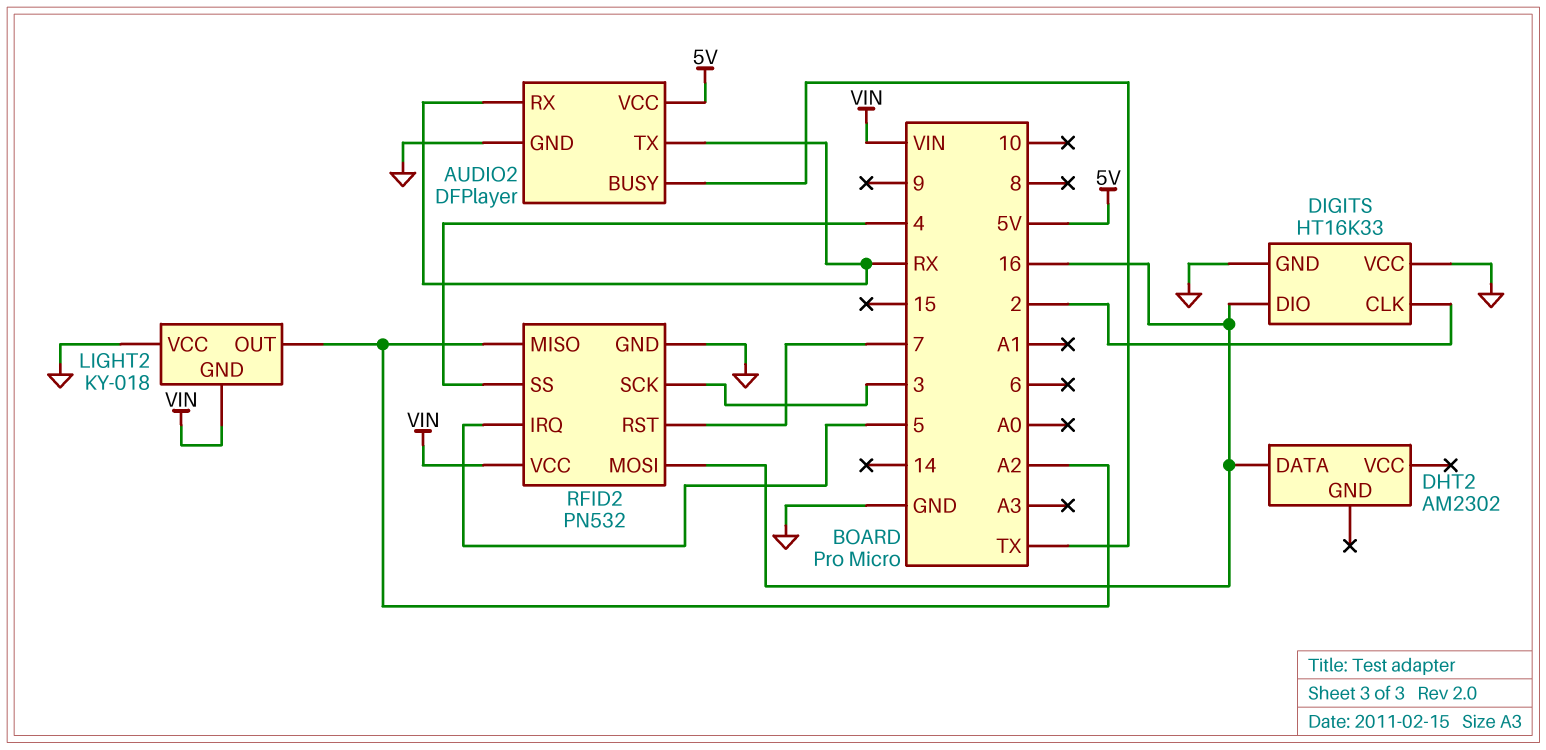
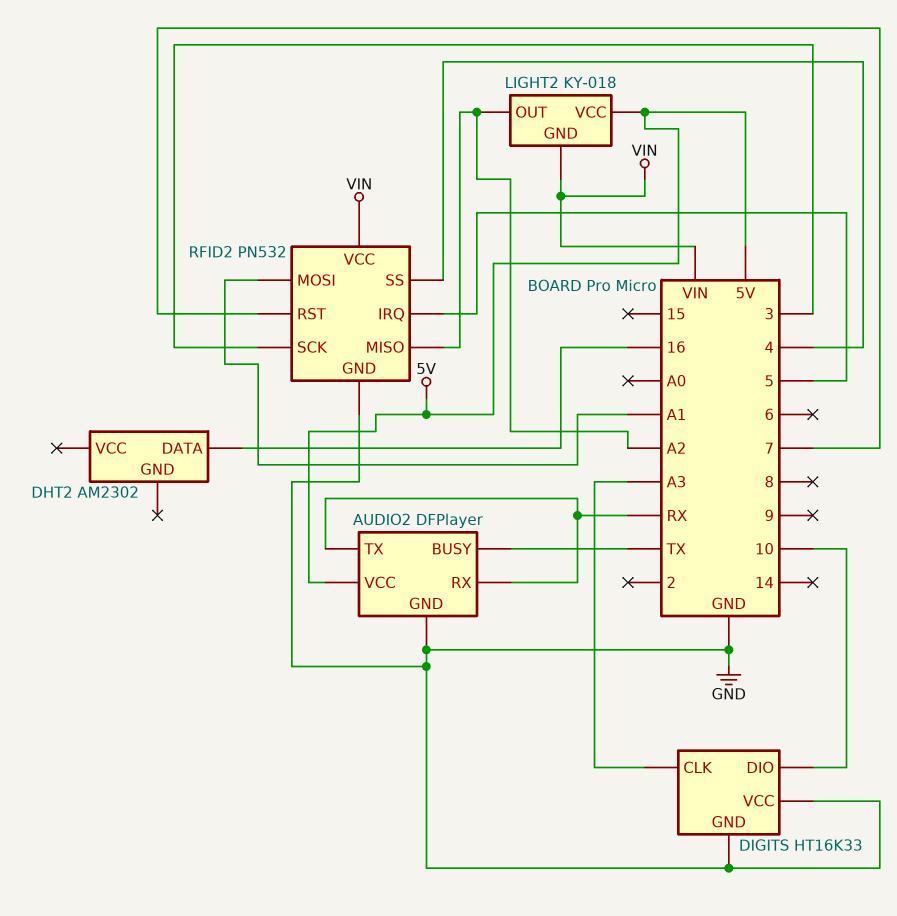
DIGITS pin CLK: 2 -> A3
DIGITS pin DIO: 16 -> 10
LIGHT2 pin VCC: GND -> 5V
RFID2 pin MOSI: 16 -> A1

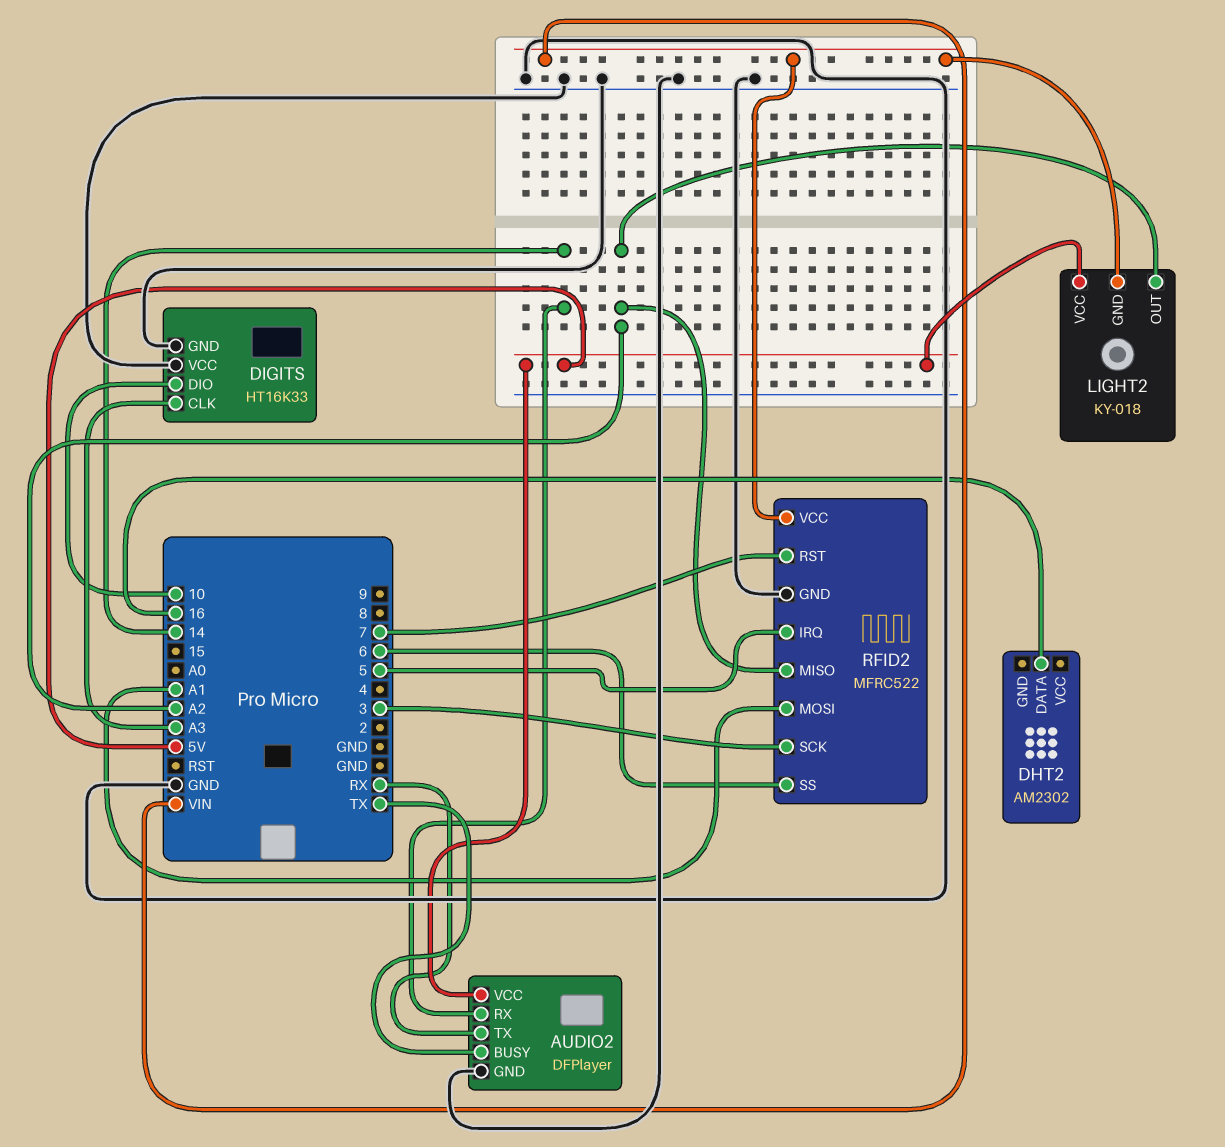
AUDIO2 pin RX: RX -> 14
RFID2: PN532 -> MFRC522
RFID2 pin SS: 4 -> 6

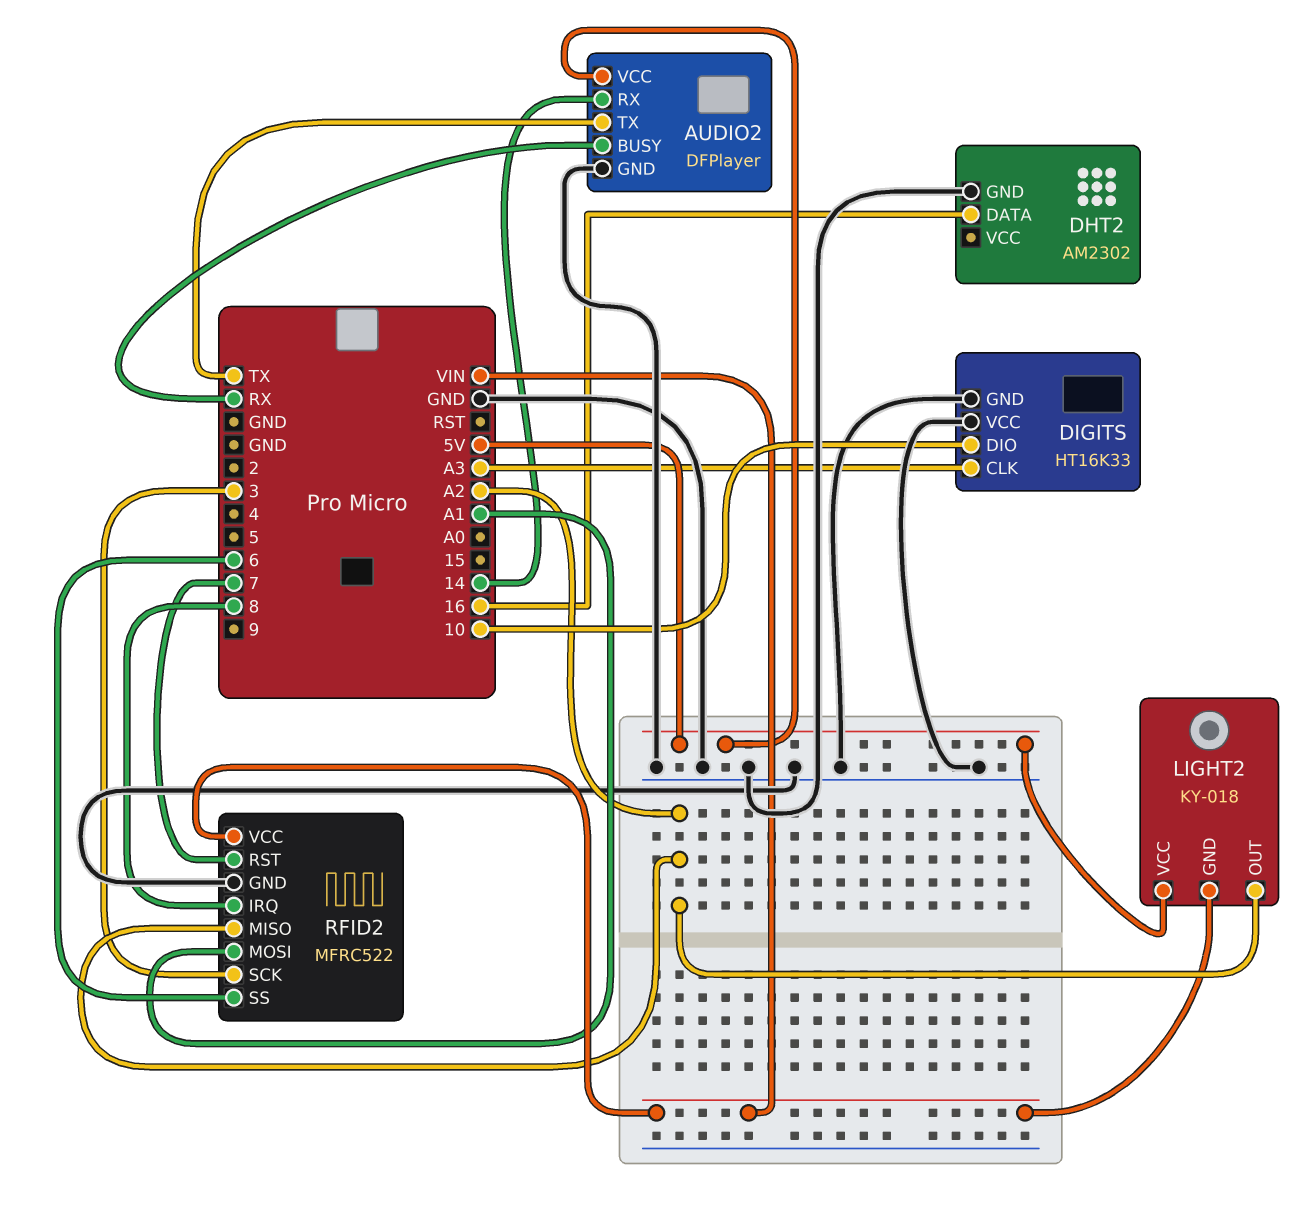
AUDIO2 pin BUSY: TX -> RX
AUDIO2 pin TX: RX -> TX
DHT2 pin GND: none -> GND
RFID2 pin IRQ: 5 -> 8

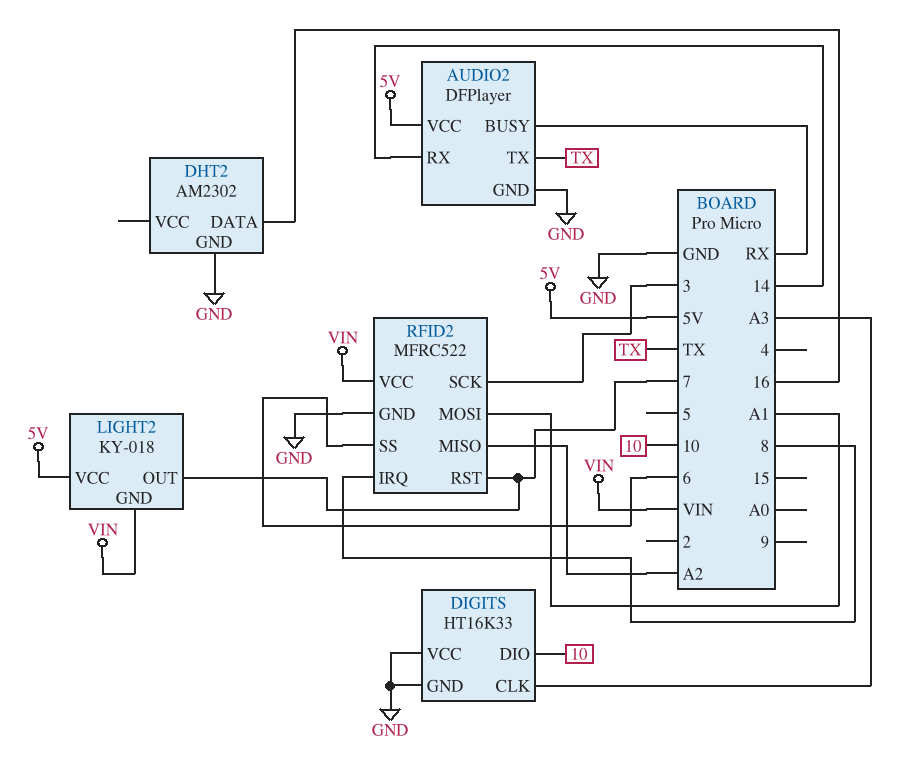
LIGHT2 pin OUT: A2 -> 7

